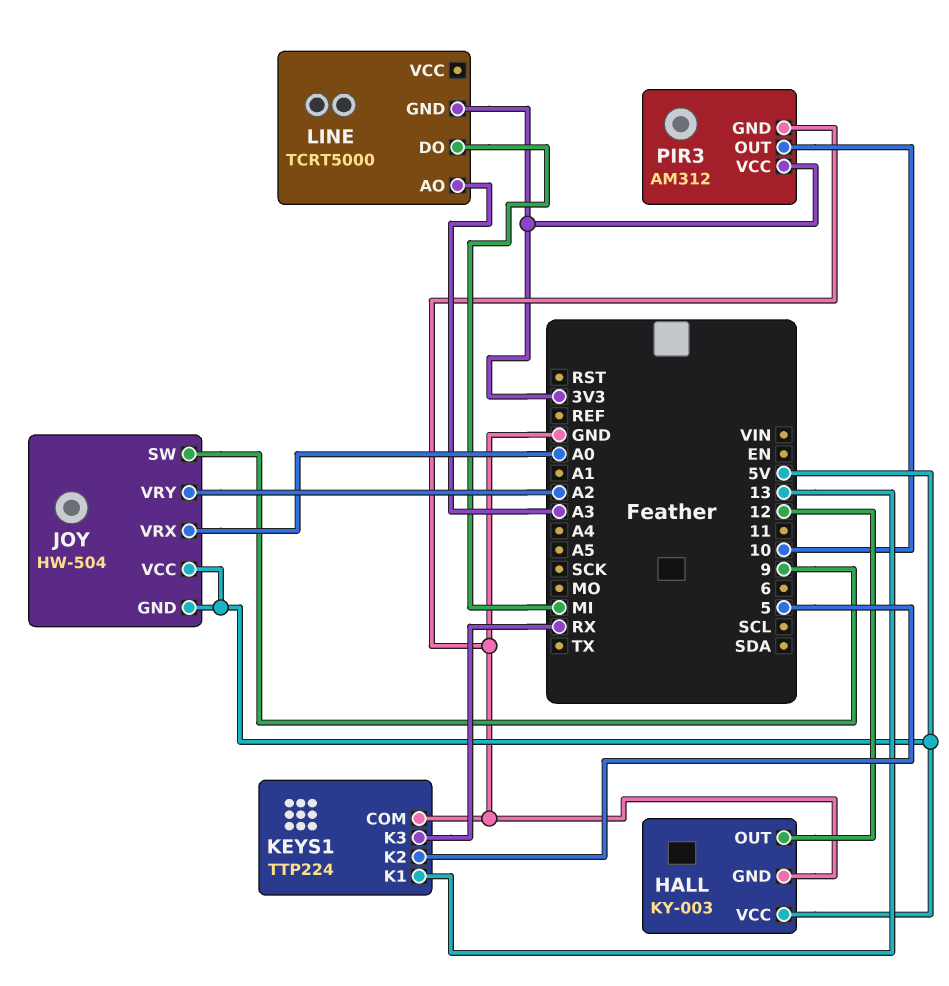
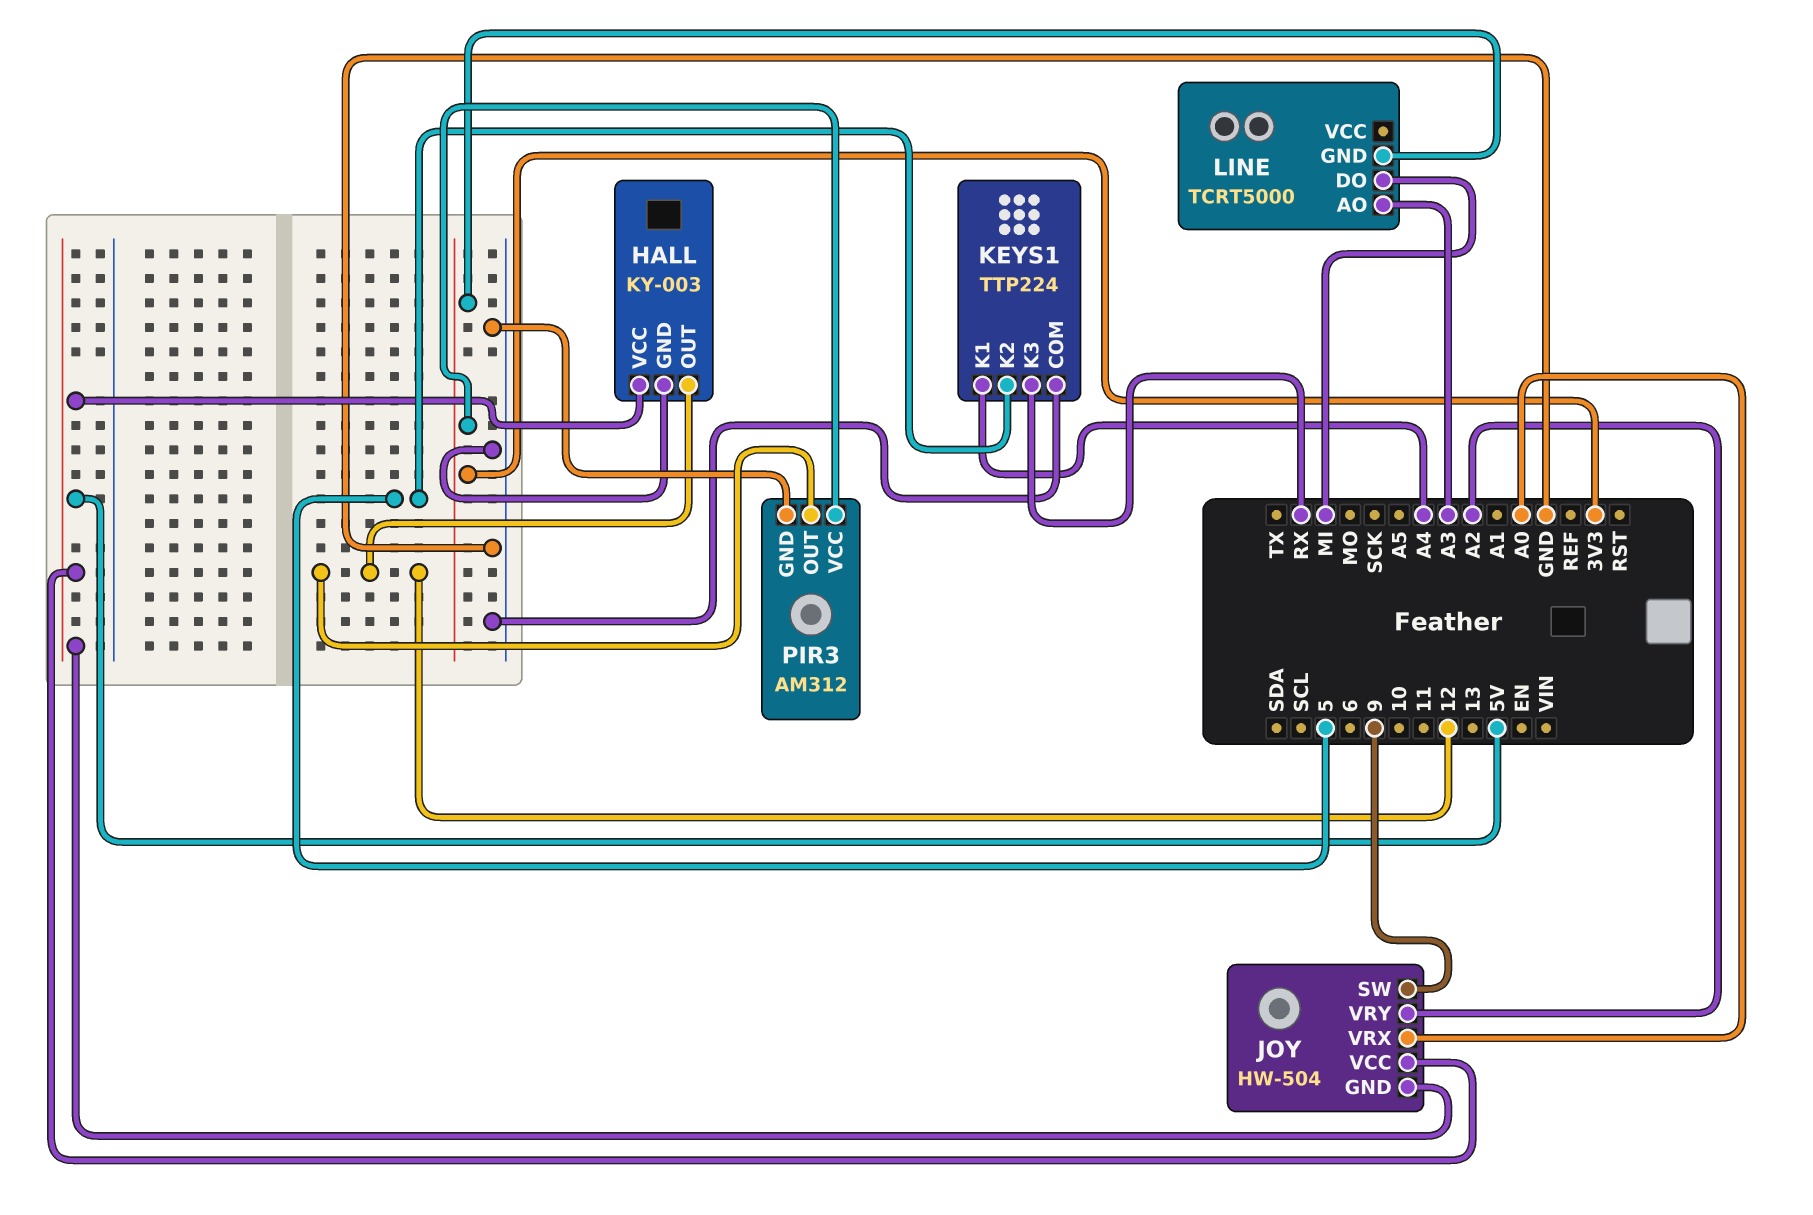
KEYS1 pin K1: 13 -> A4
PIR3 pin OUT: 10 -> 12

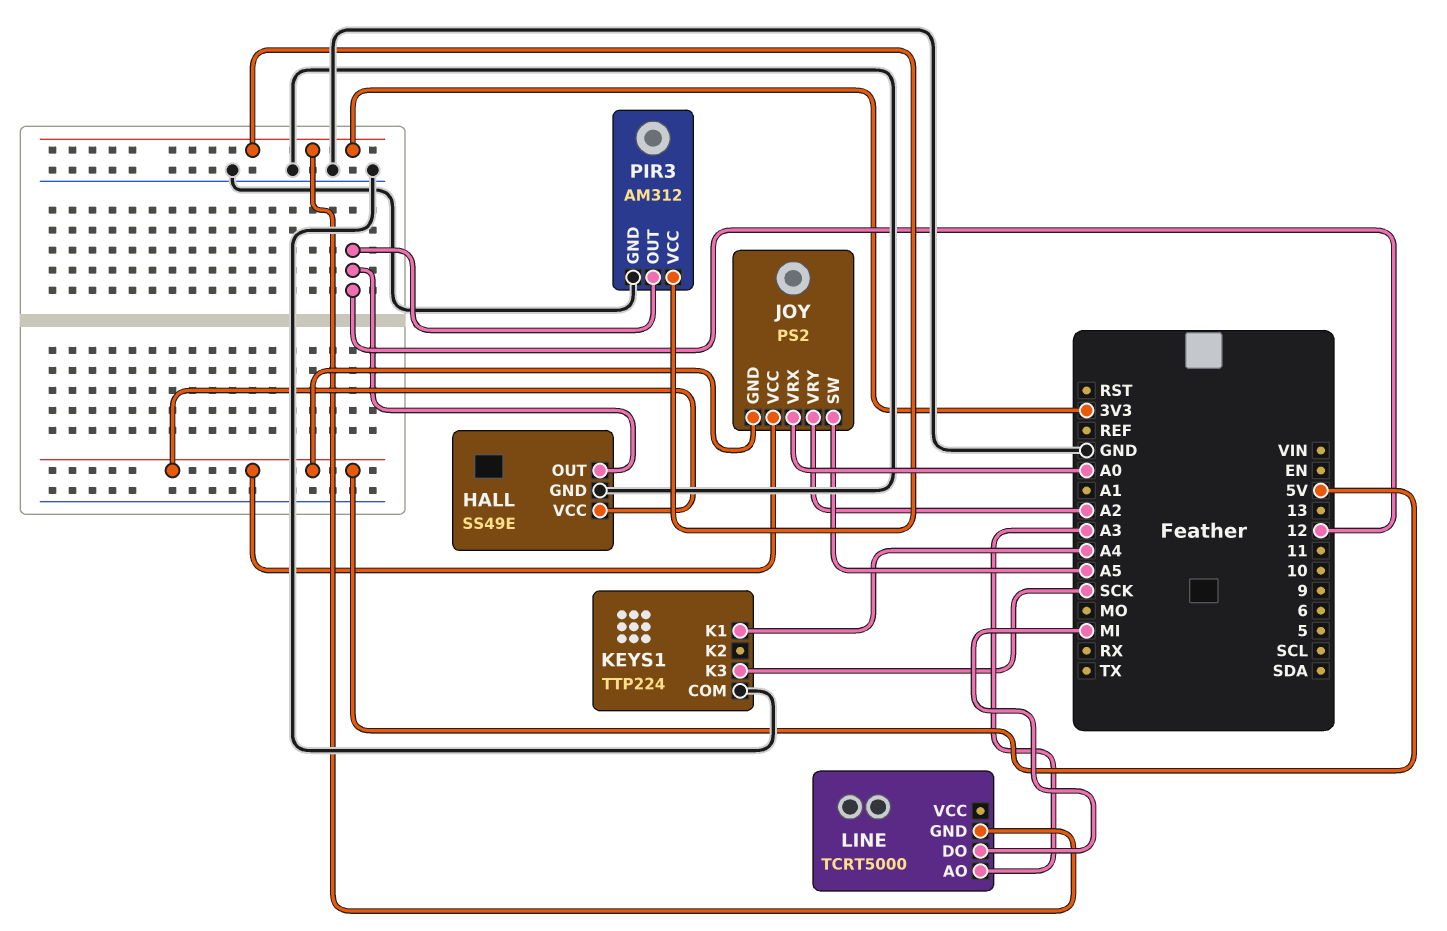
HALL: KY-003 -> SS49E
JOY: HW-504 -> PS2
JOY pin SW: 9 -> A5
KEYS1 pin K2: 5 -> none
KEYS1 pin K3: RX -> SCK

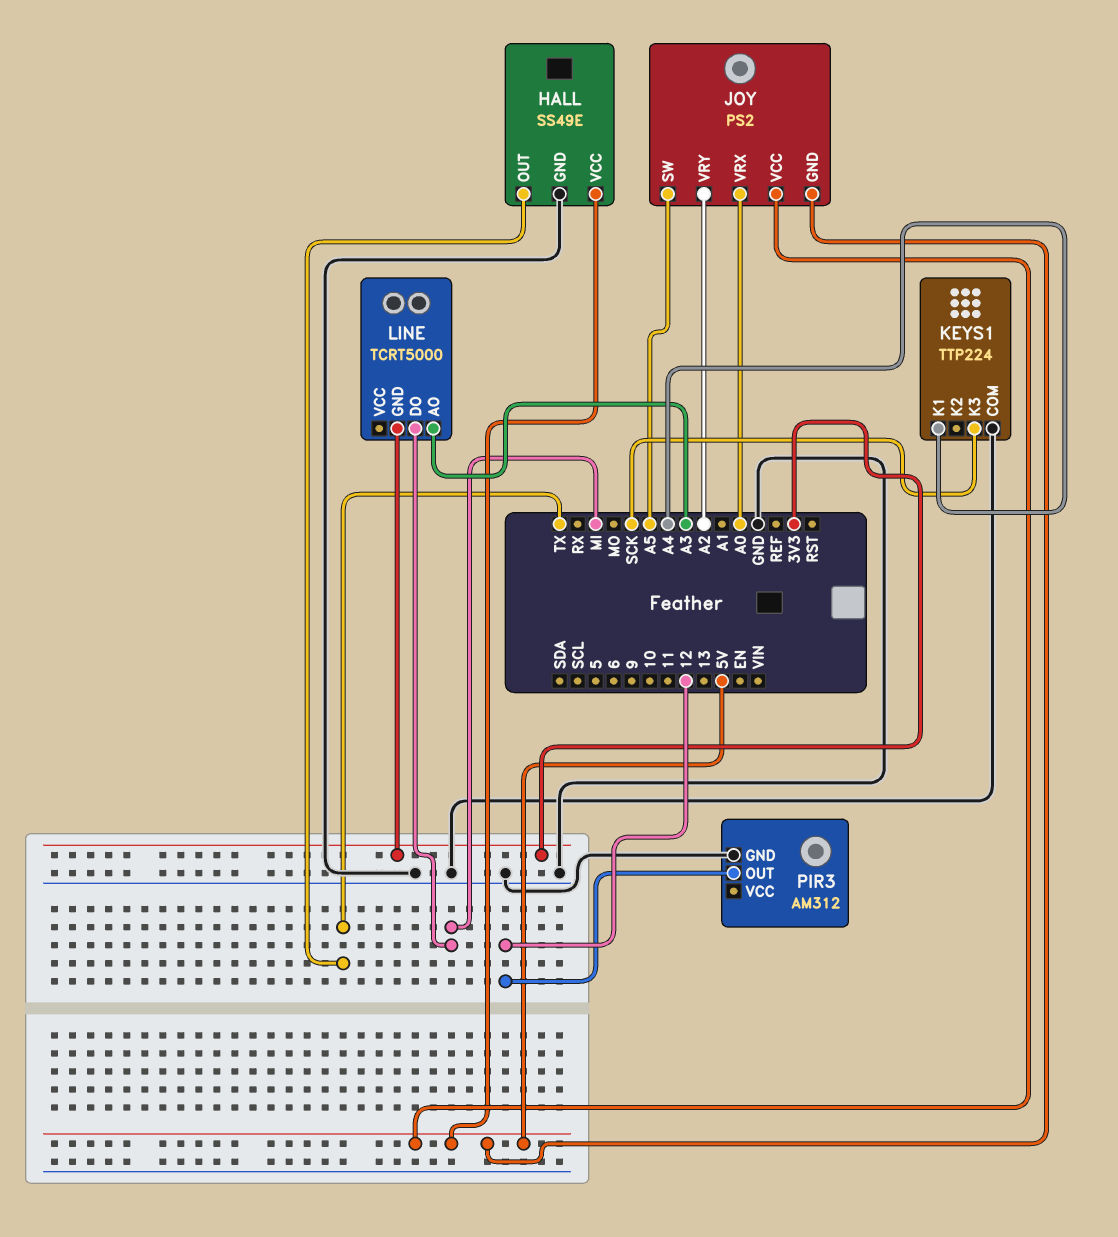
HALL pin OUT: 12 -> TX
PIR3 pin VCC: 3V3 -> none

